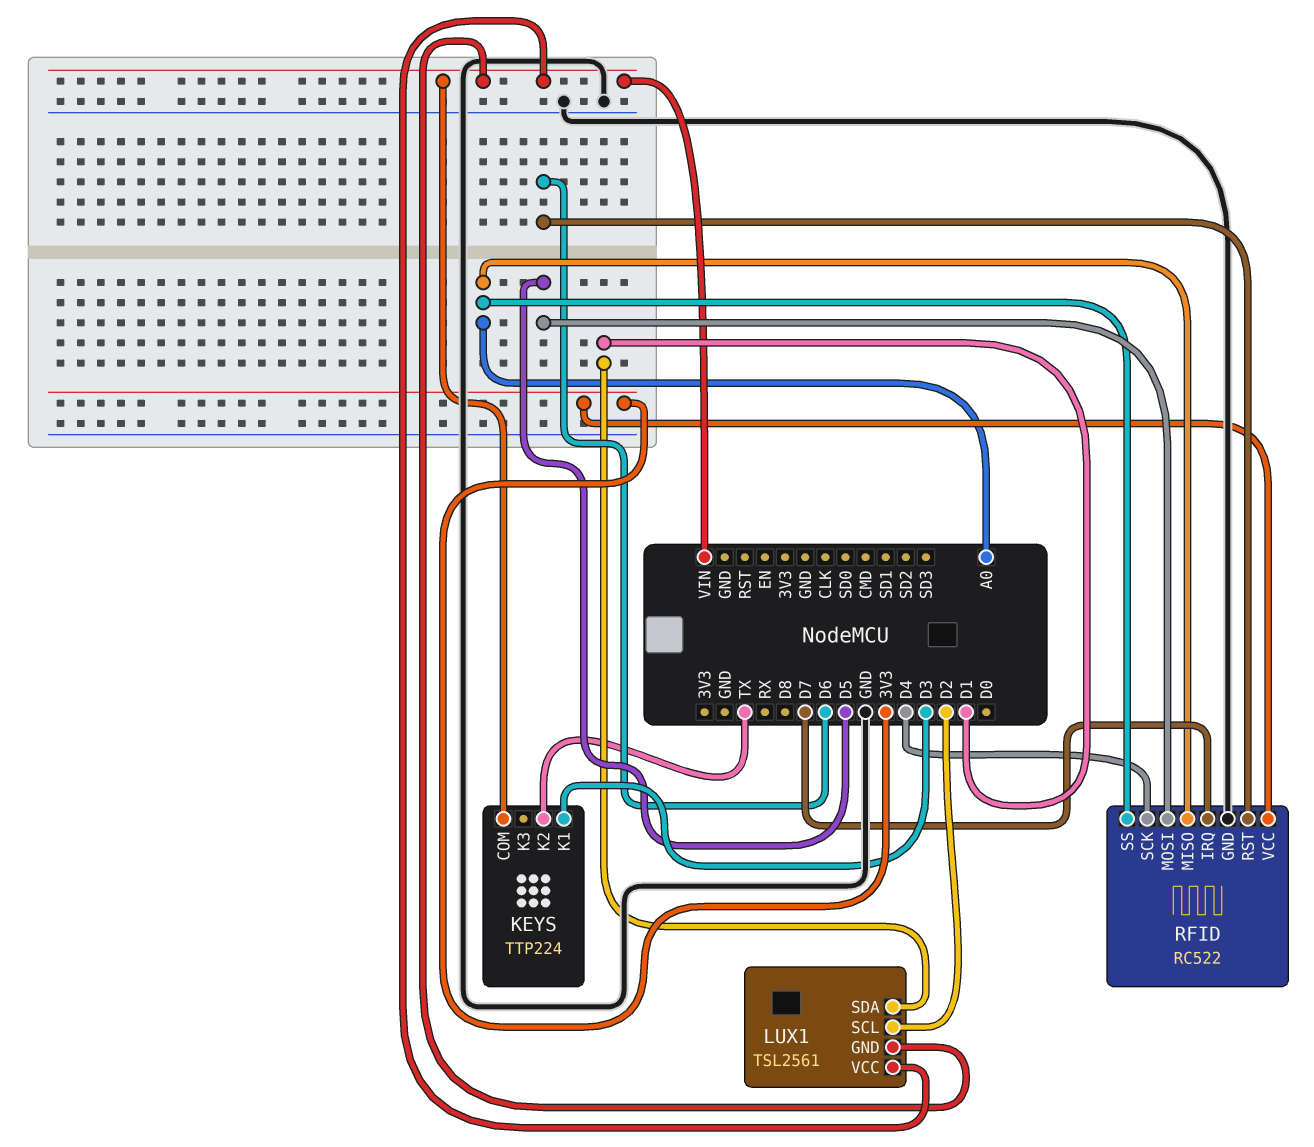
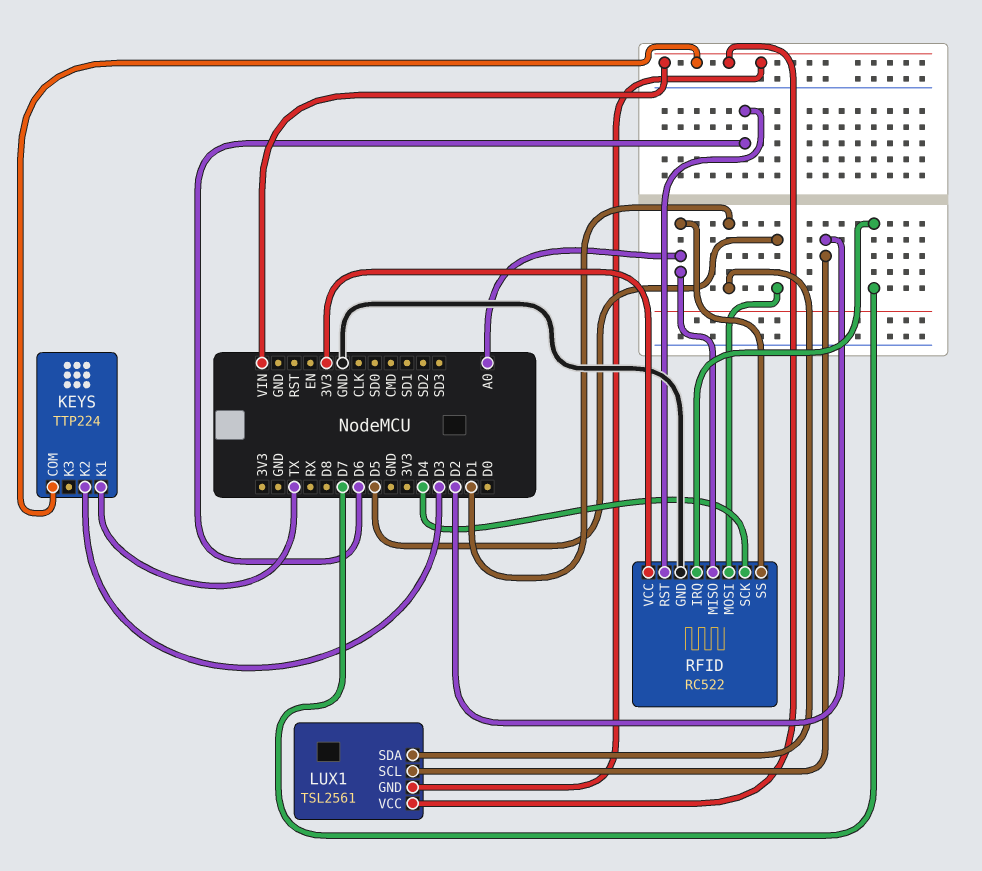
KEYS pin K1: D3 -> TX
KEYS pin K2: TX -> D3

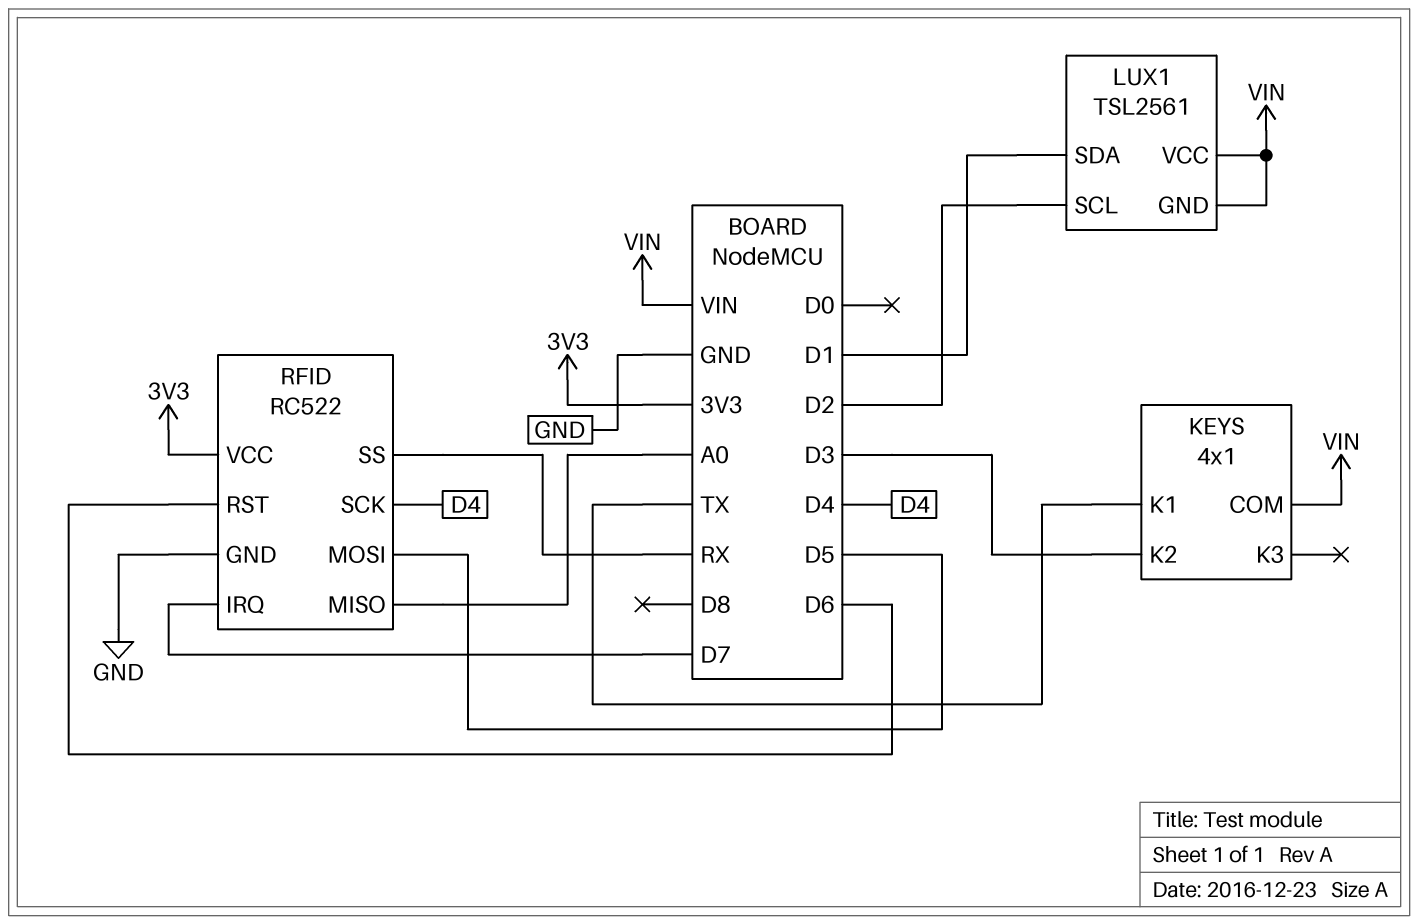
KEYS: TTP224 -> 4x1
RFID pin SS: A0 -> RX

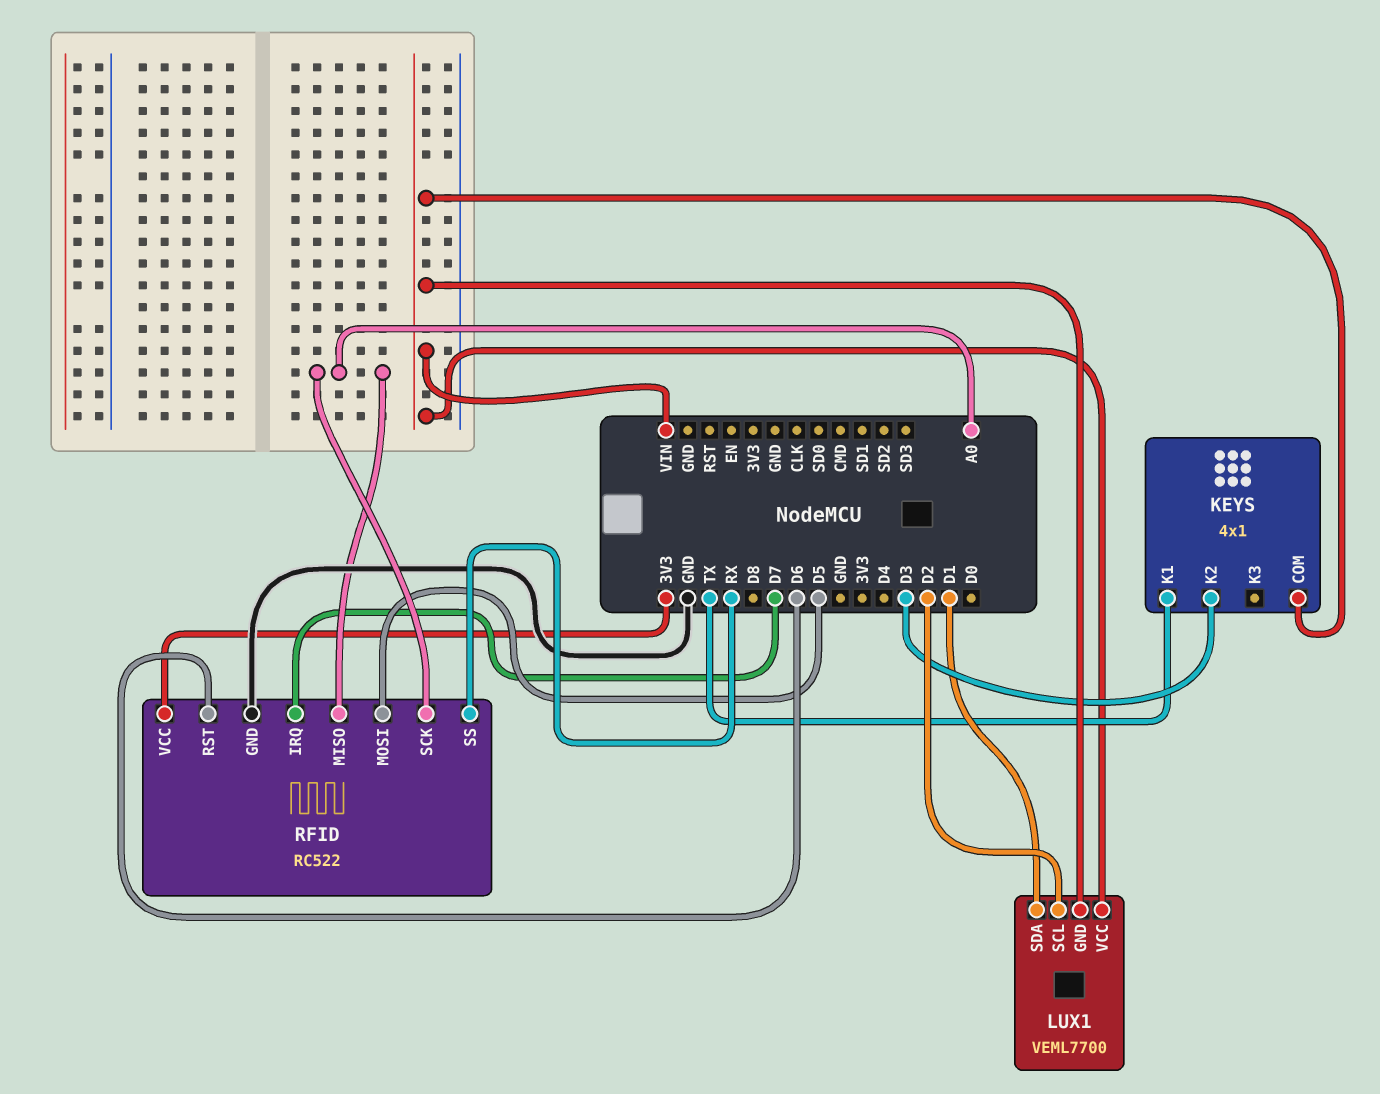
LUX1: TSL2561 -> VEML7700
RFID pin SCK: D4 -> A0

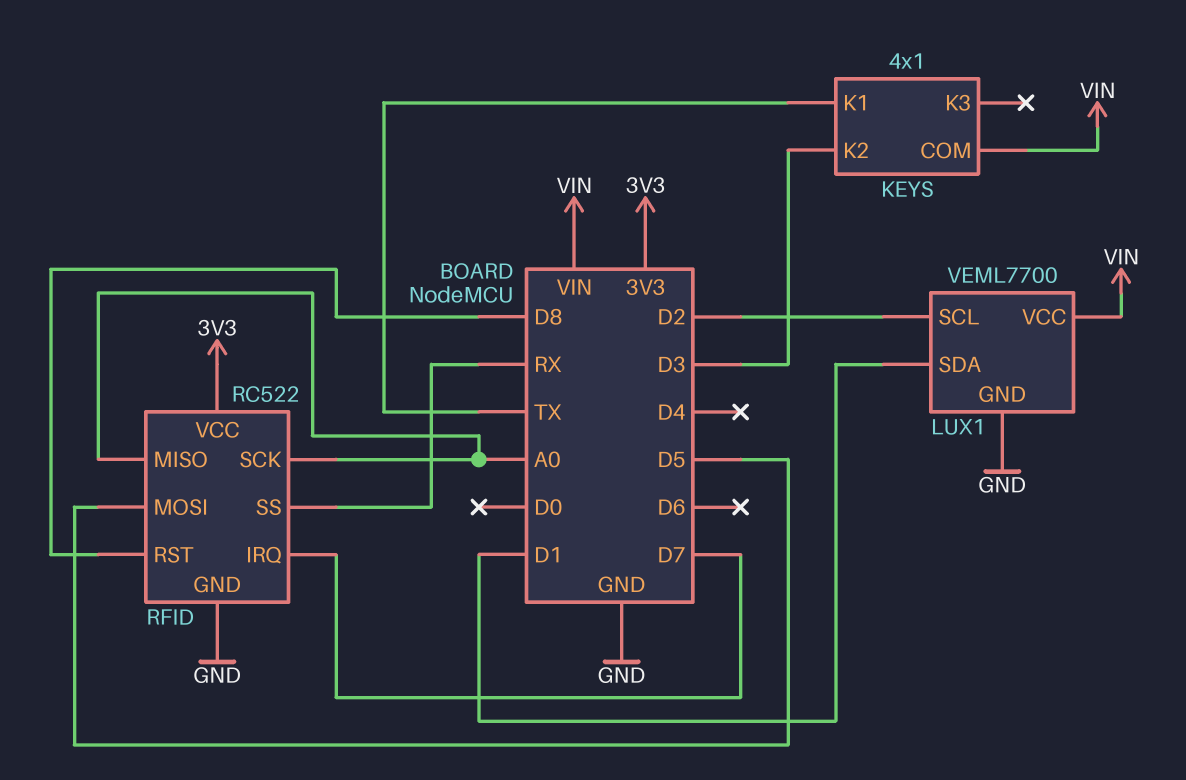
LUX1 pin GND: VIN -> GND
RFID pin RST: D6 -> D8

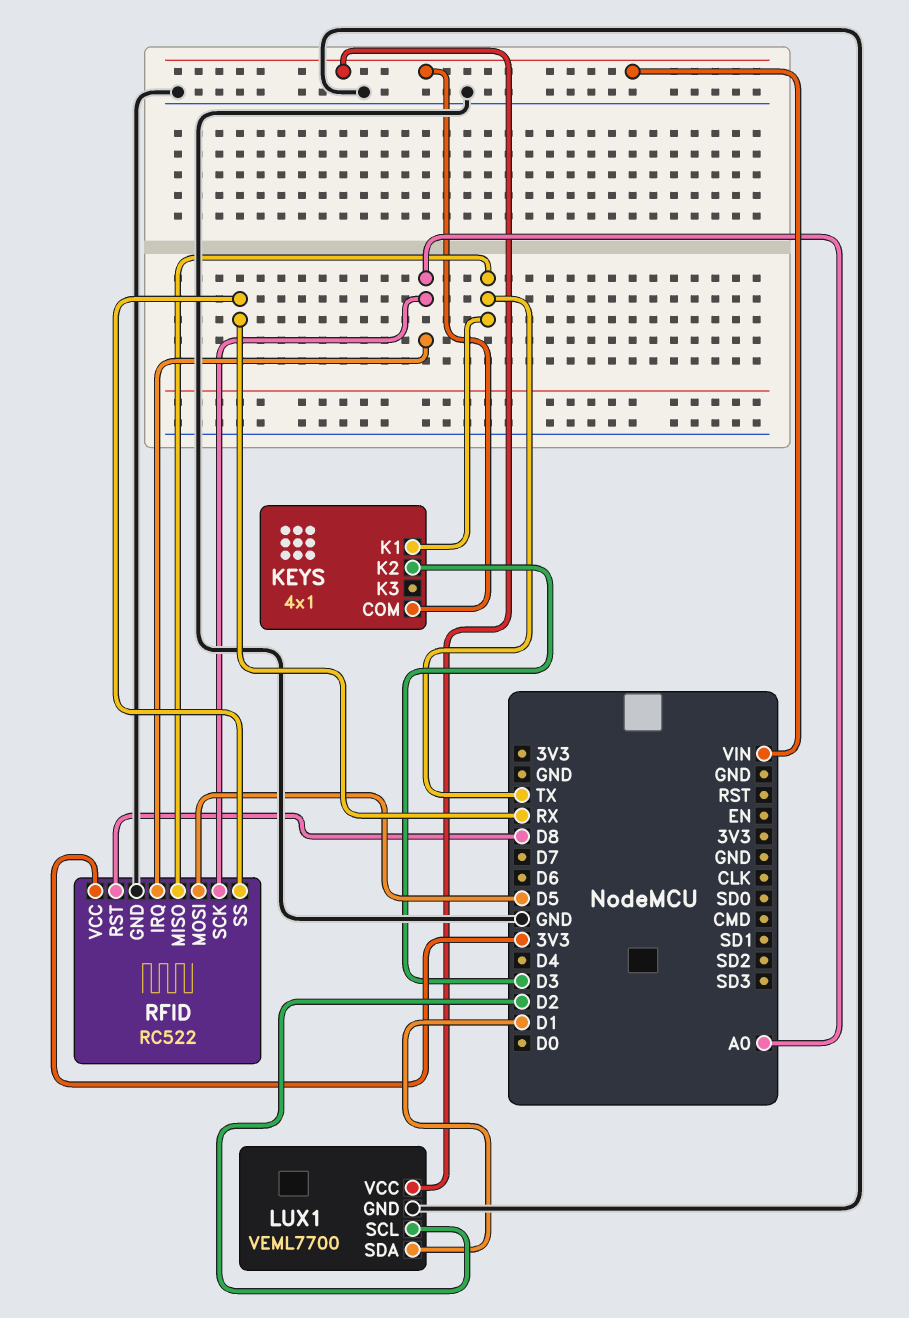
RFID pin IRQ: D7 -> A0
RFID pin MISO: A0 -> TX

